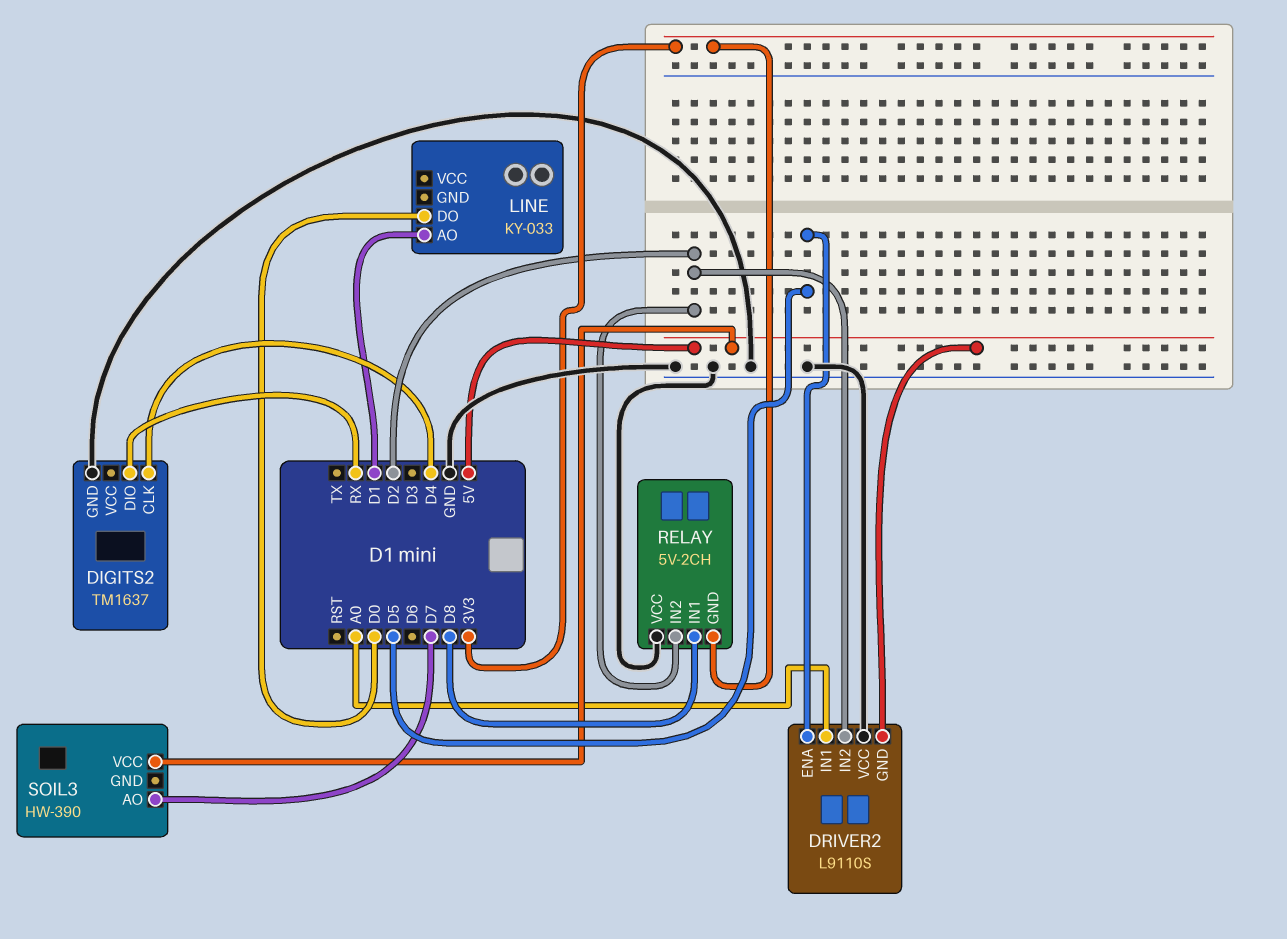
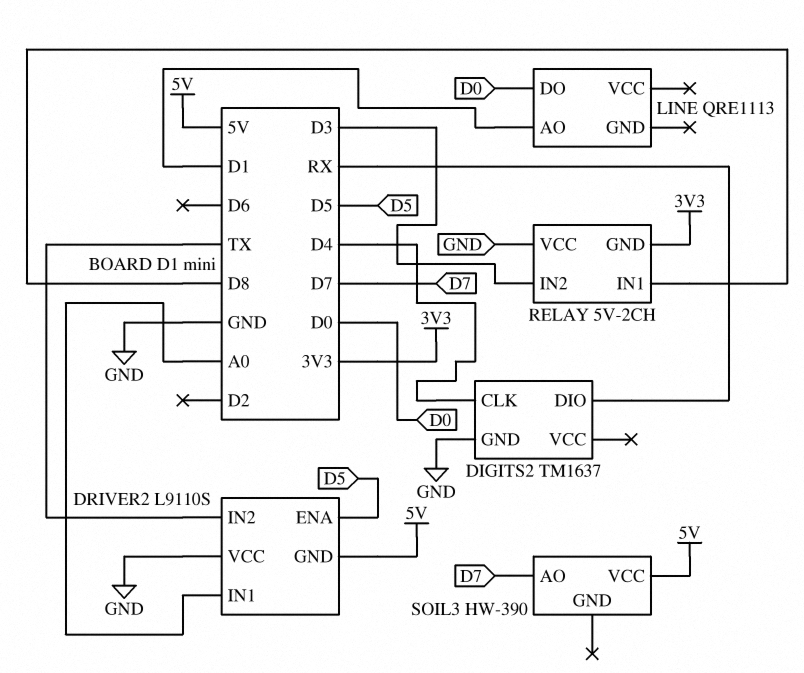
DRIVER2 pin IN2: D2 -> TX
LINE: KY-033 -> QRE1113
RELAY pin IN2: D2 -> D3

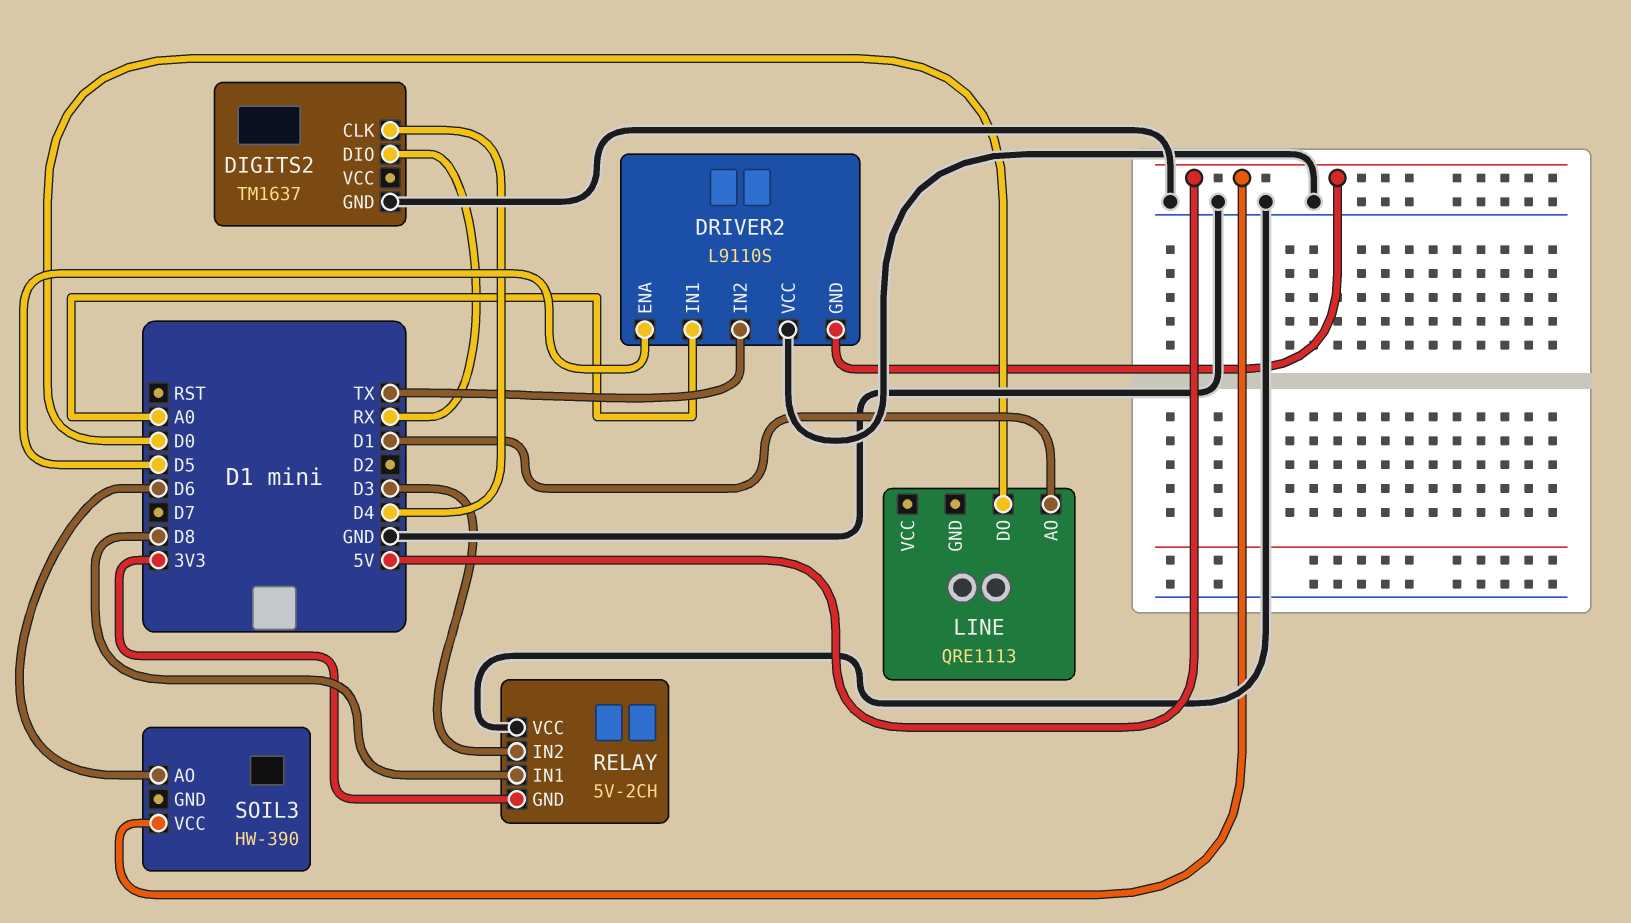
SOIL3 pin AO: D7 -> D6

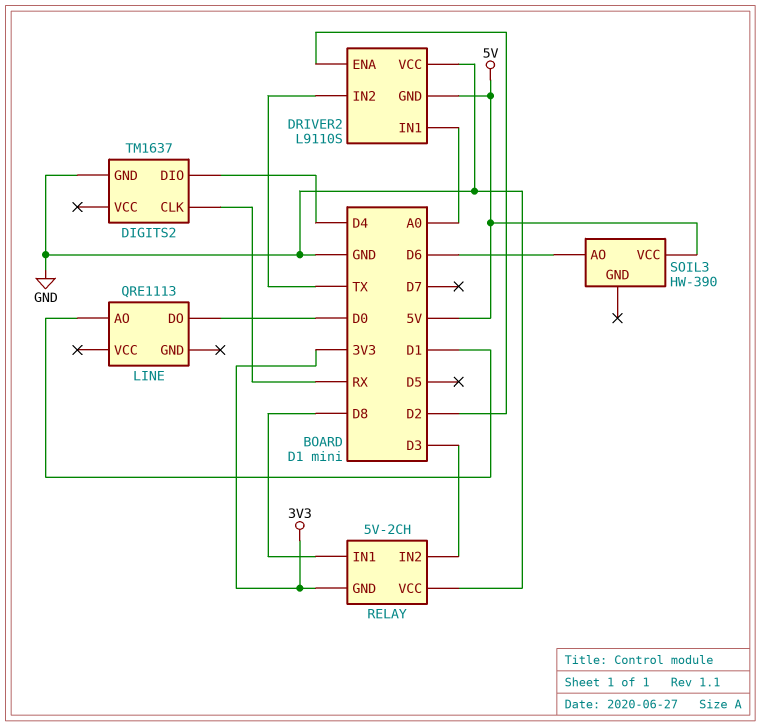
DIGITS2 pin CLK: D4 -> RX
DIGITS2 pin DIO: RX -> D4
DRIVER2 pin ENA: D5 -> D2

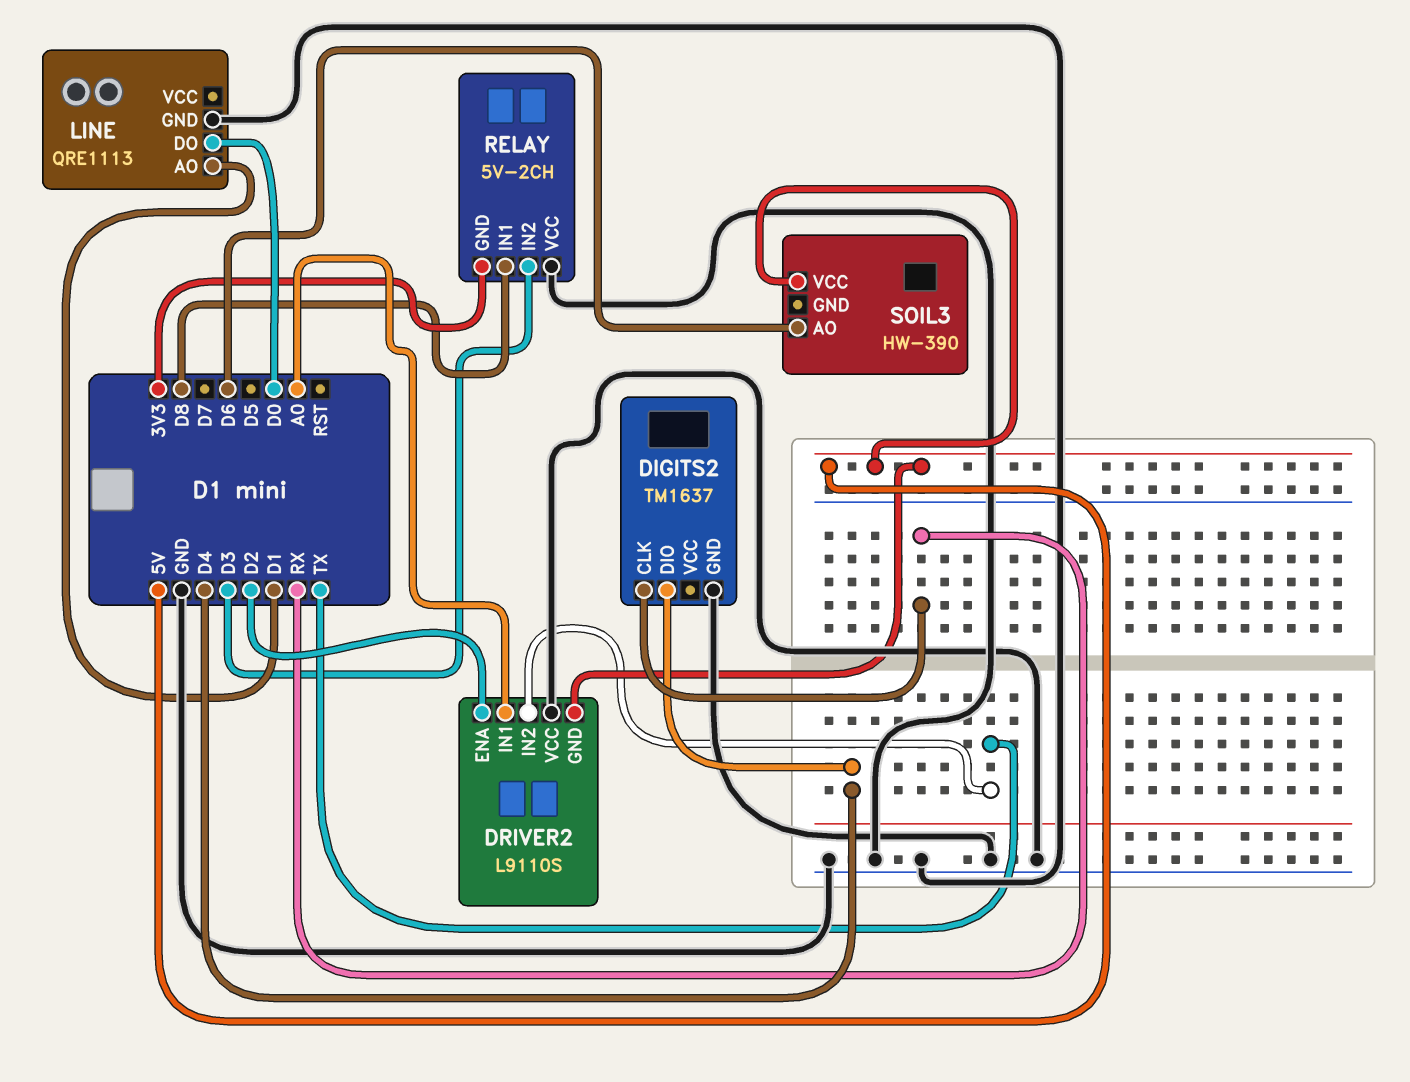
LINE pin GND: none -> GND

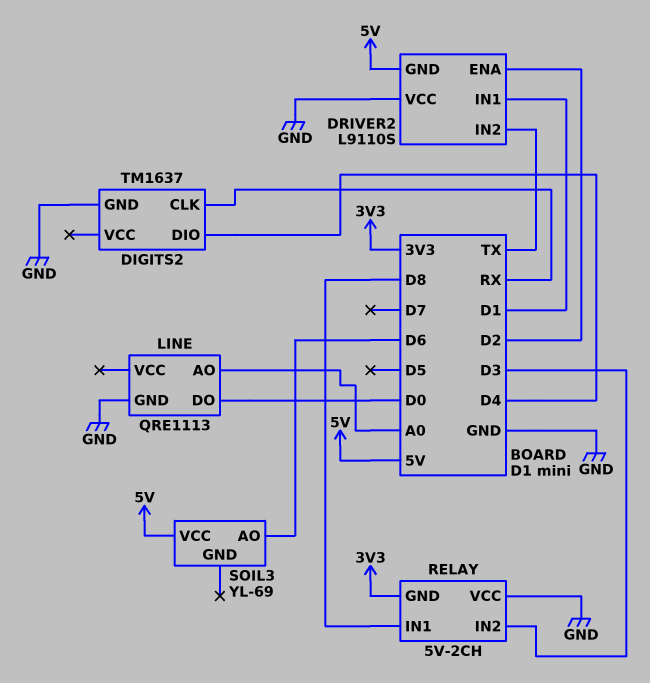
DRIVER2 pin IN1: A0 -> D1
LINE pin AO: D1 -> A0
SOIL3: HW-390 -> YL-69

